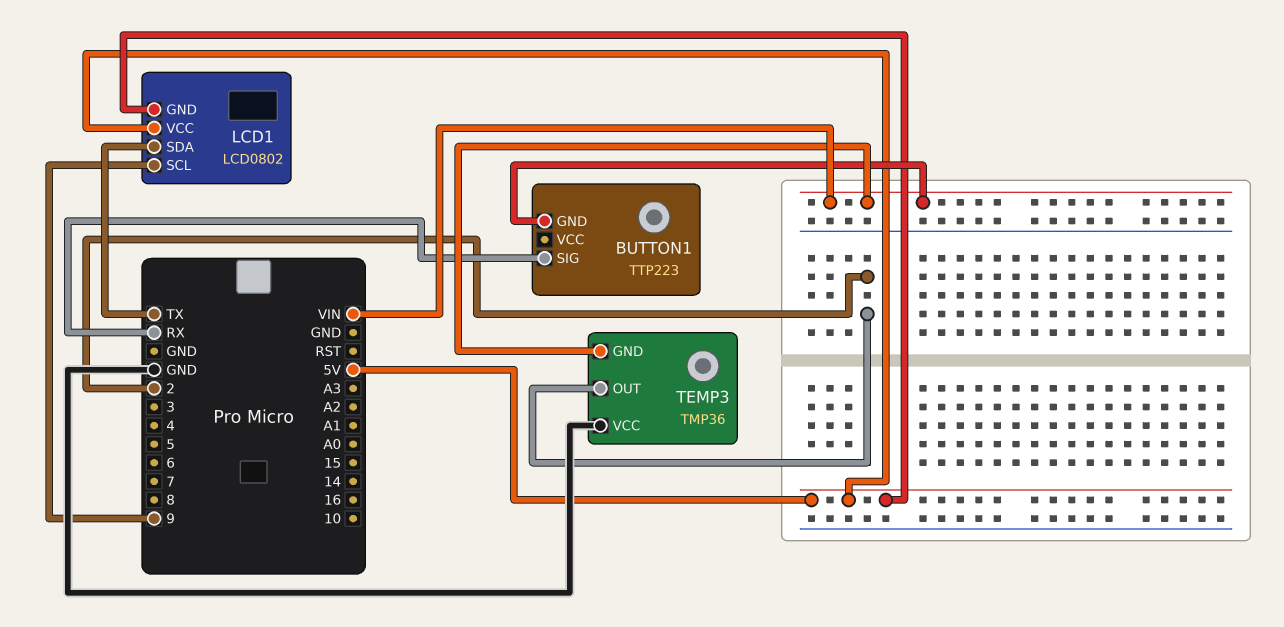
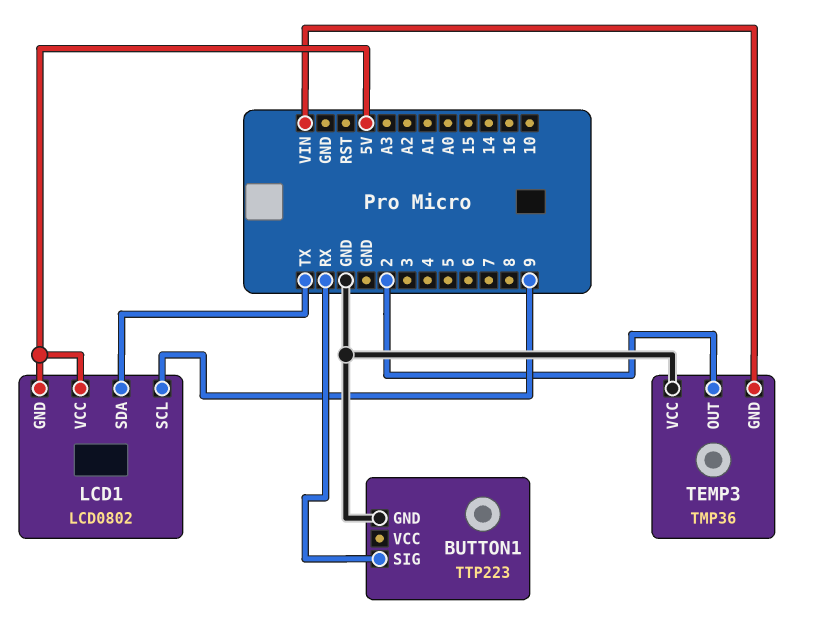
BUTTON1 pin GND: VIN -> GND

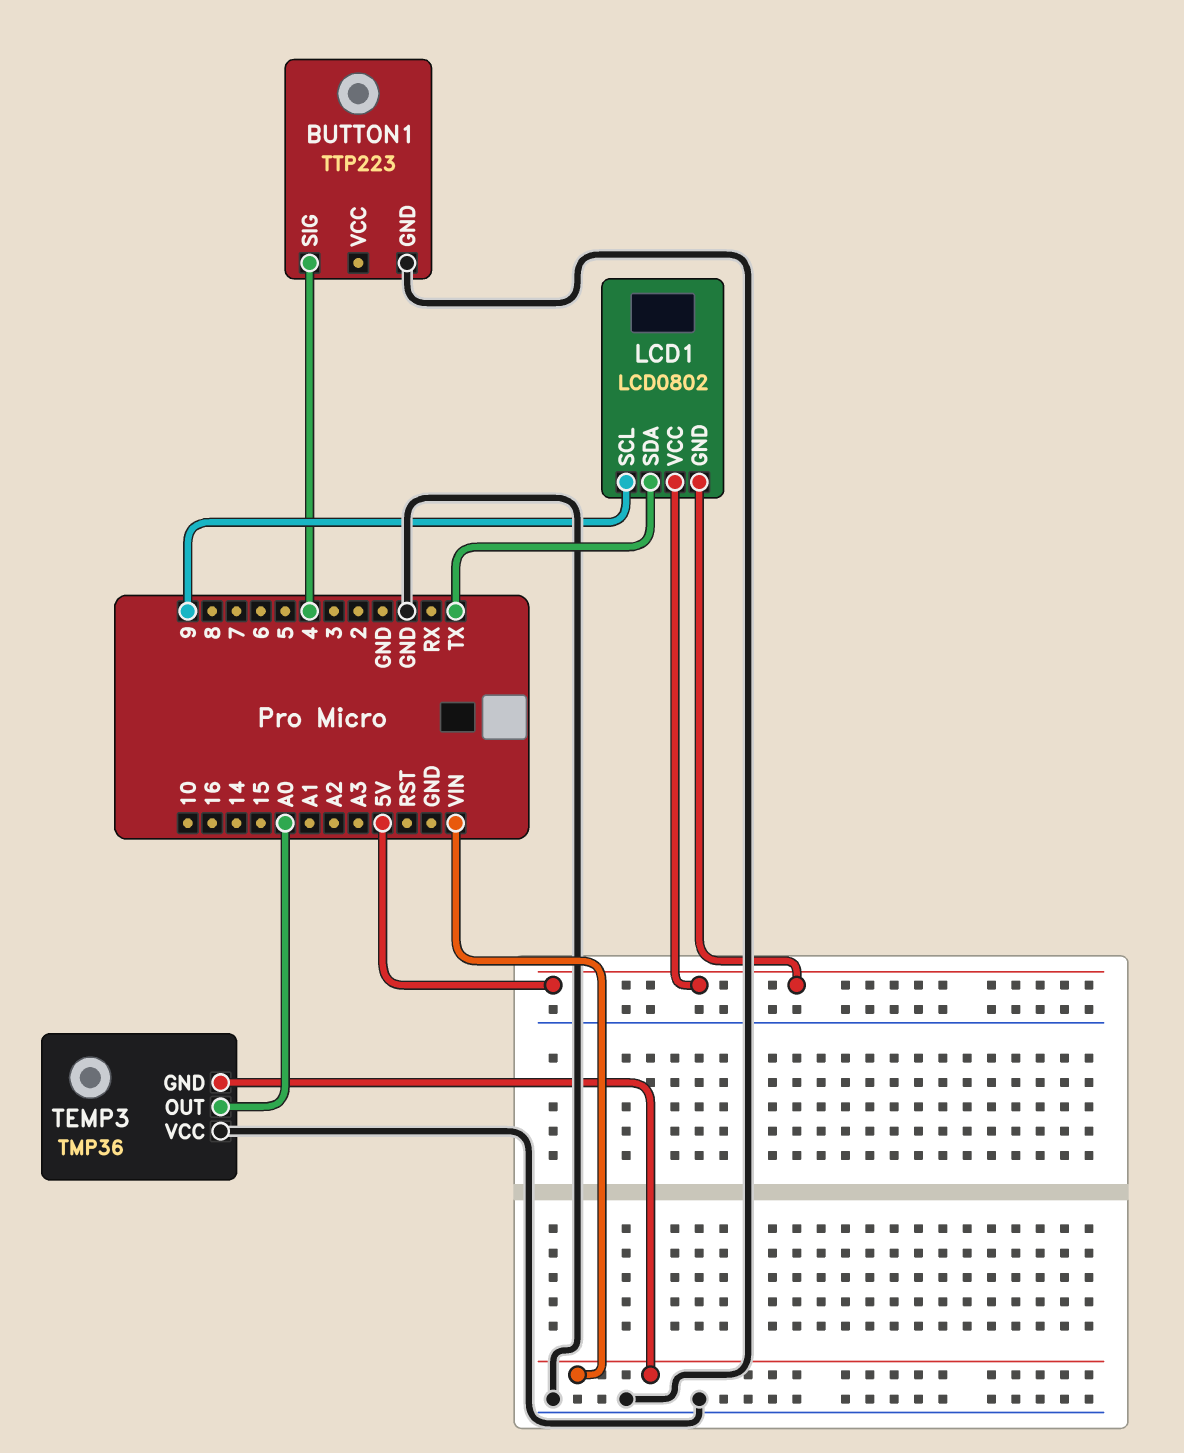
BUTTON1 pin SIG: RX -> 4
TEMP3 pin OUT: 2 -> A0

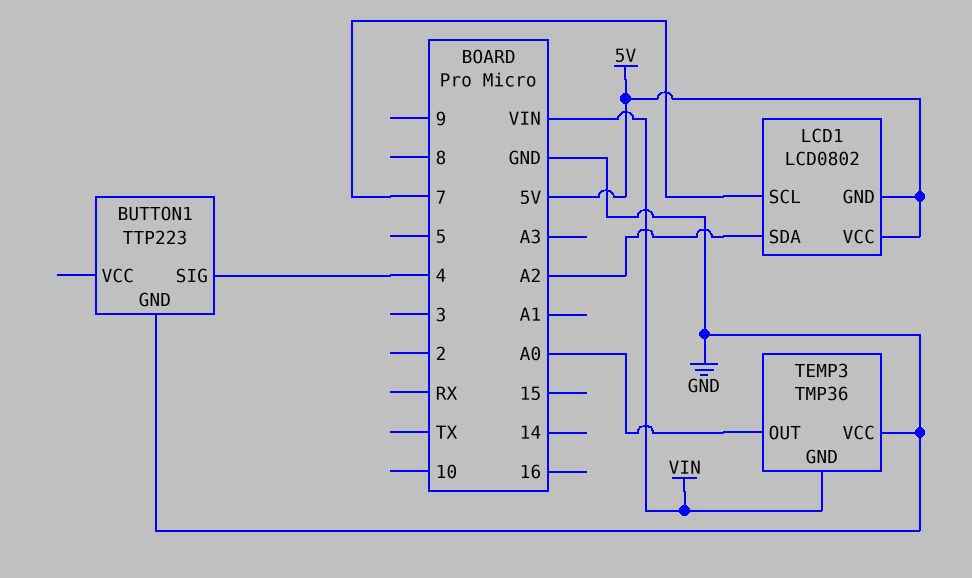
LCD1 pin SCL: 9 -> 7
LCD1 pin SDA: TX -> A2

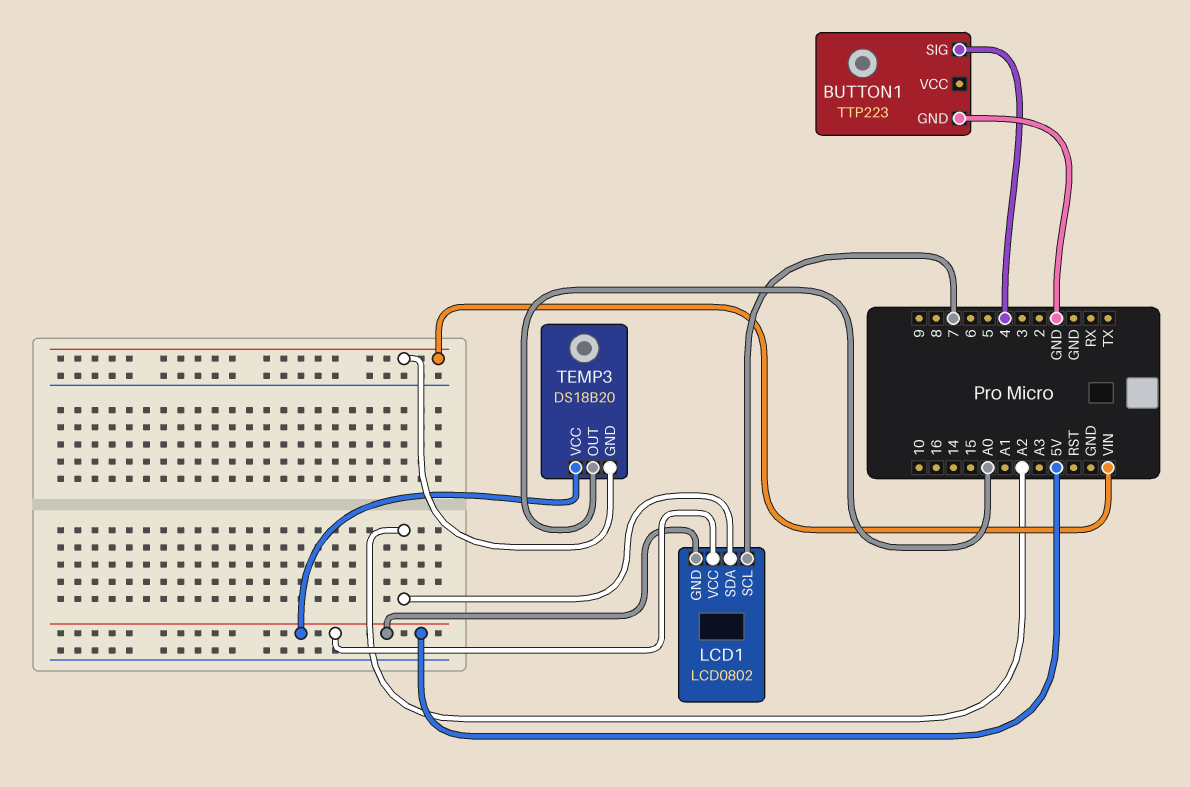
TEMP3: TMP36 -> DS18B20
TEMP3 pin VCC: GND -> 5V

